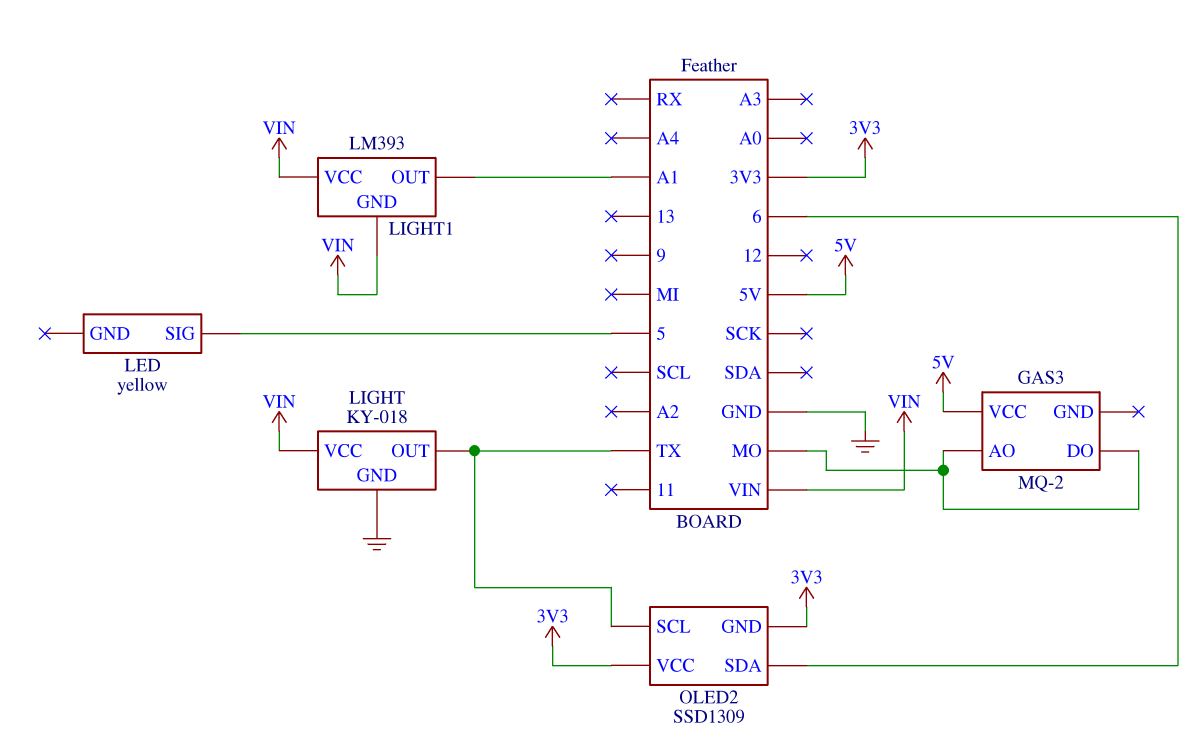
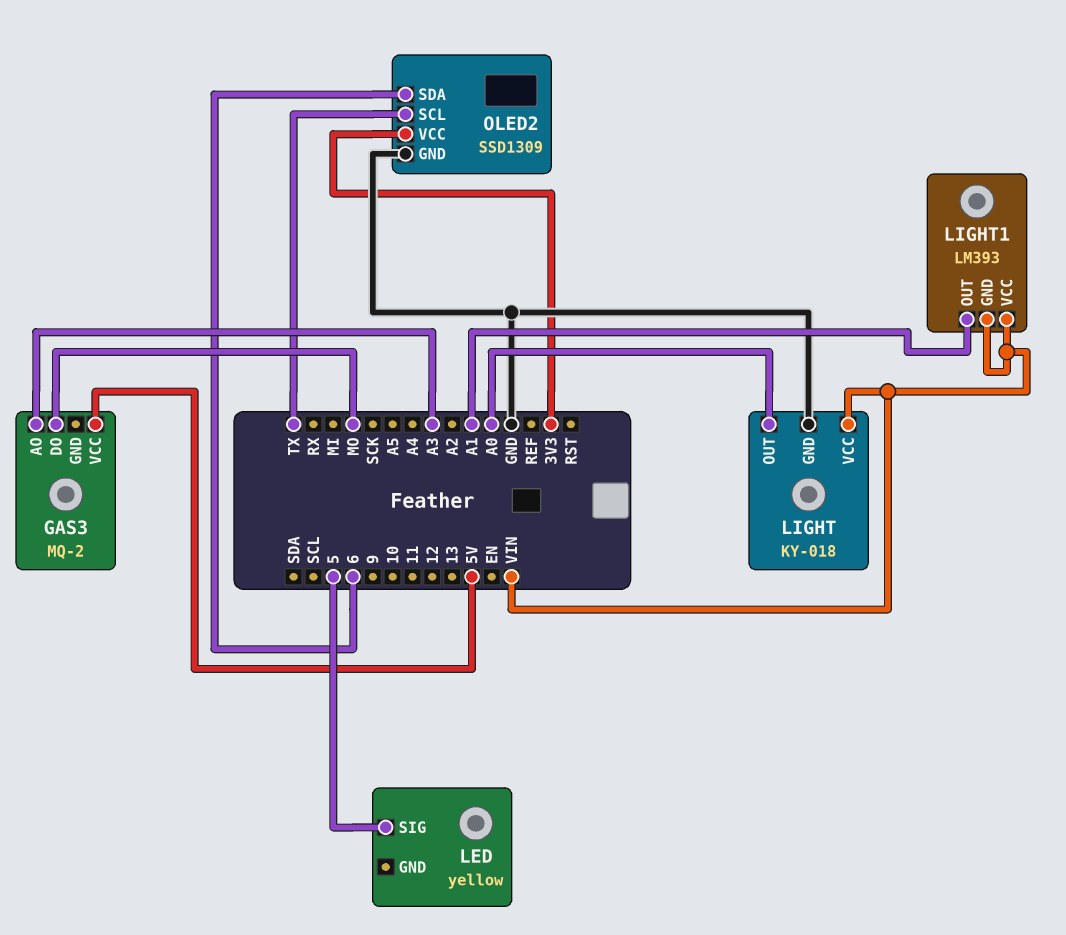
GAS3 pin AO: MO -> A3
LIGHT pin OUT: TX -> A0
OLED2 pin GND: 3V3 -> GND

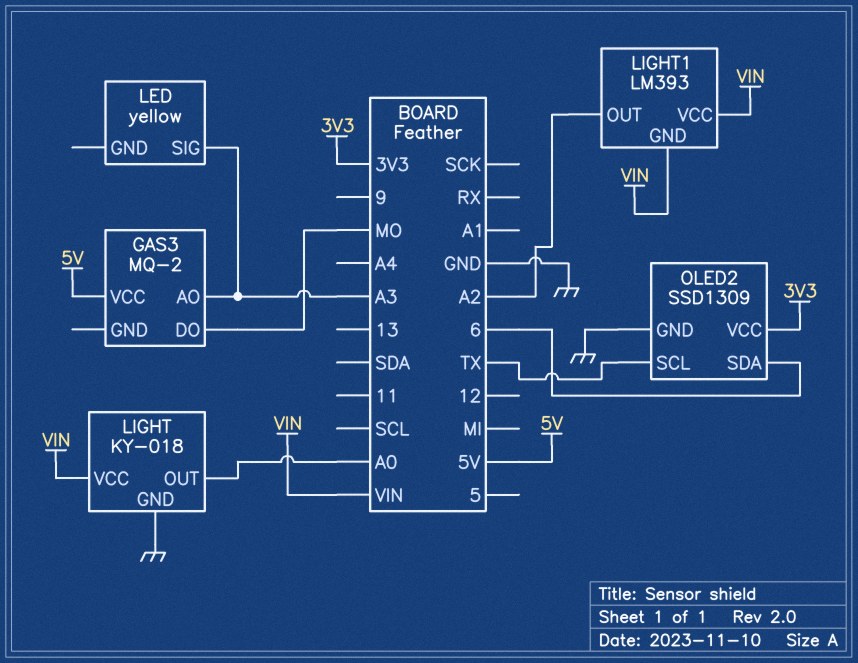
LED pin SIG: 5 -> A3
LIGHT1 pin OUT: A1 -> A2

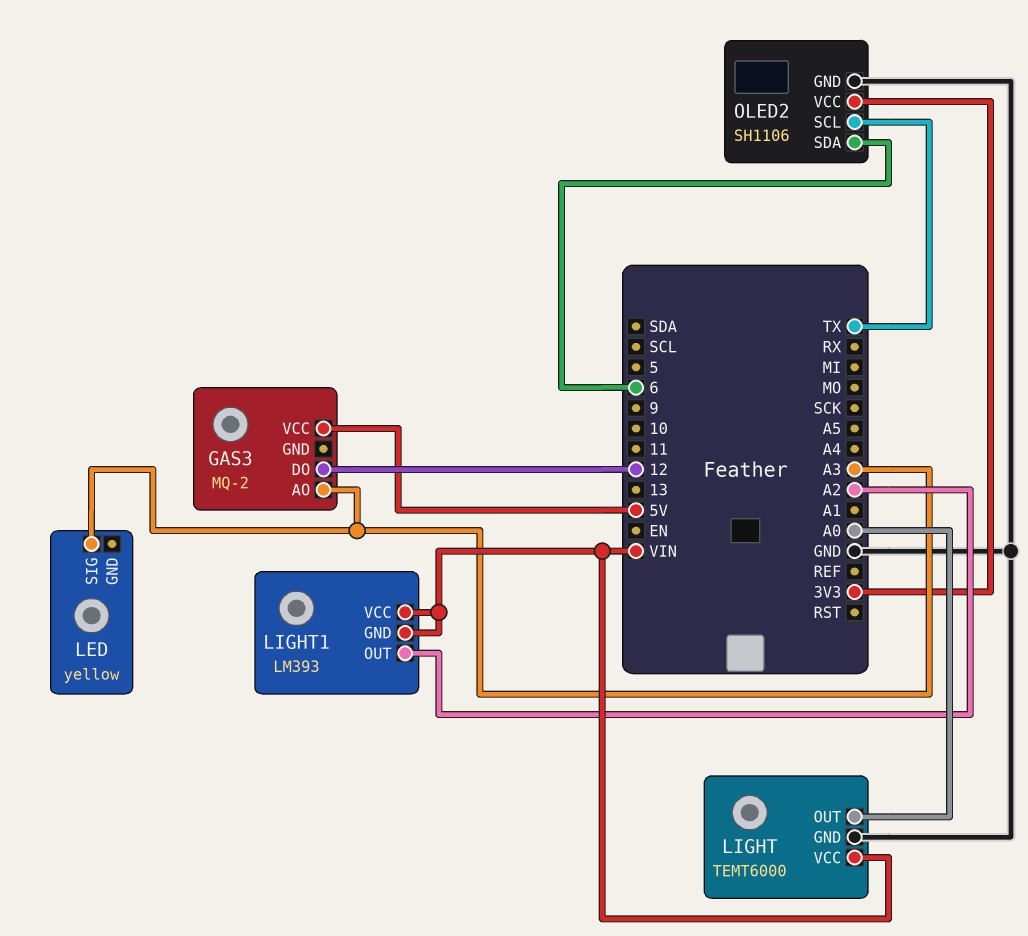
GAS3 pin DO: MO -> 12
LIGHT: KY-018 -> TEMT6000
OLED2: SSD1309 -> SH1106

